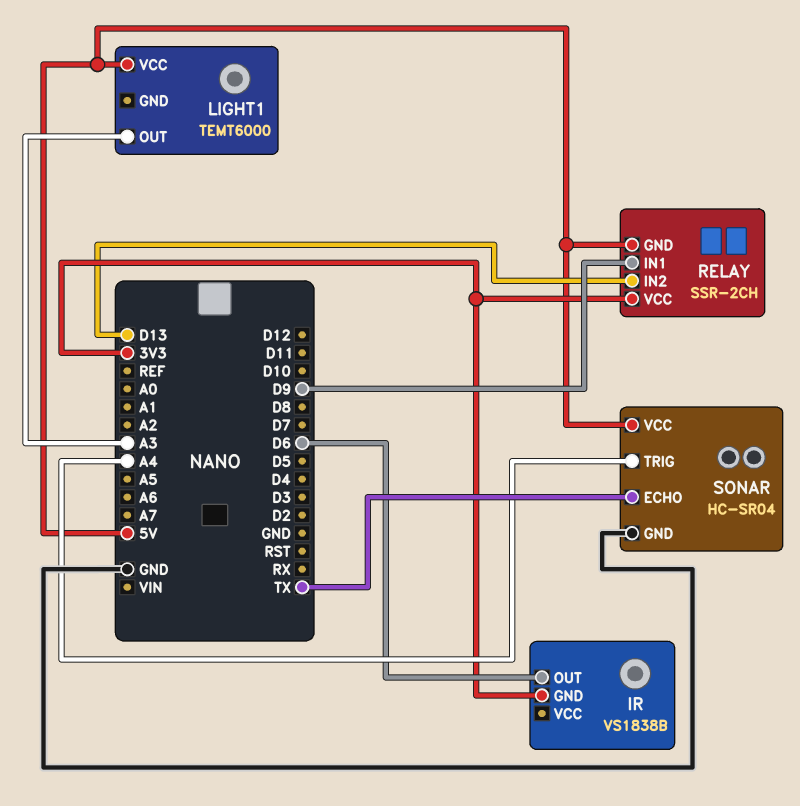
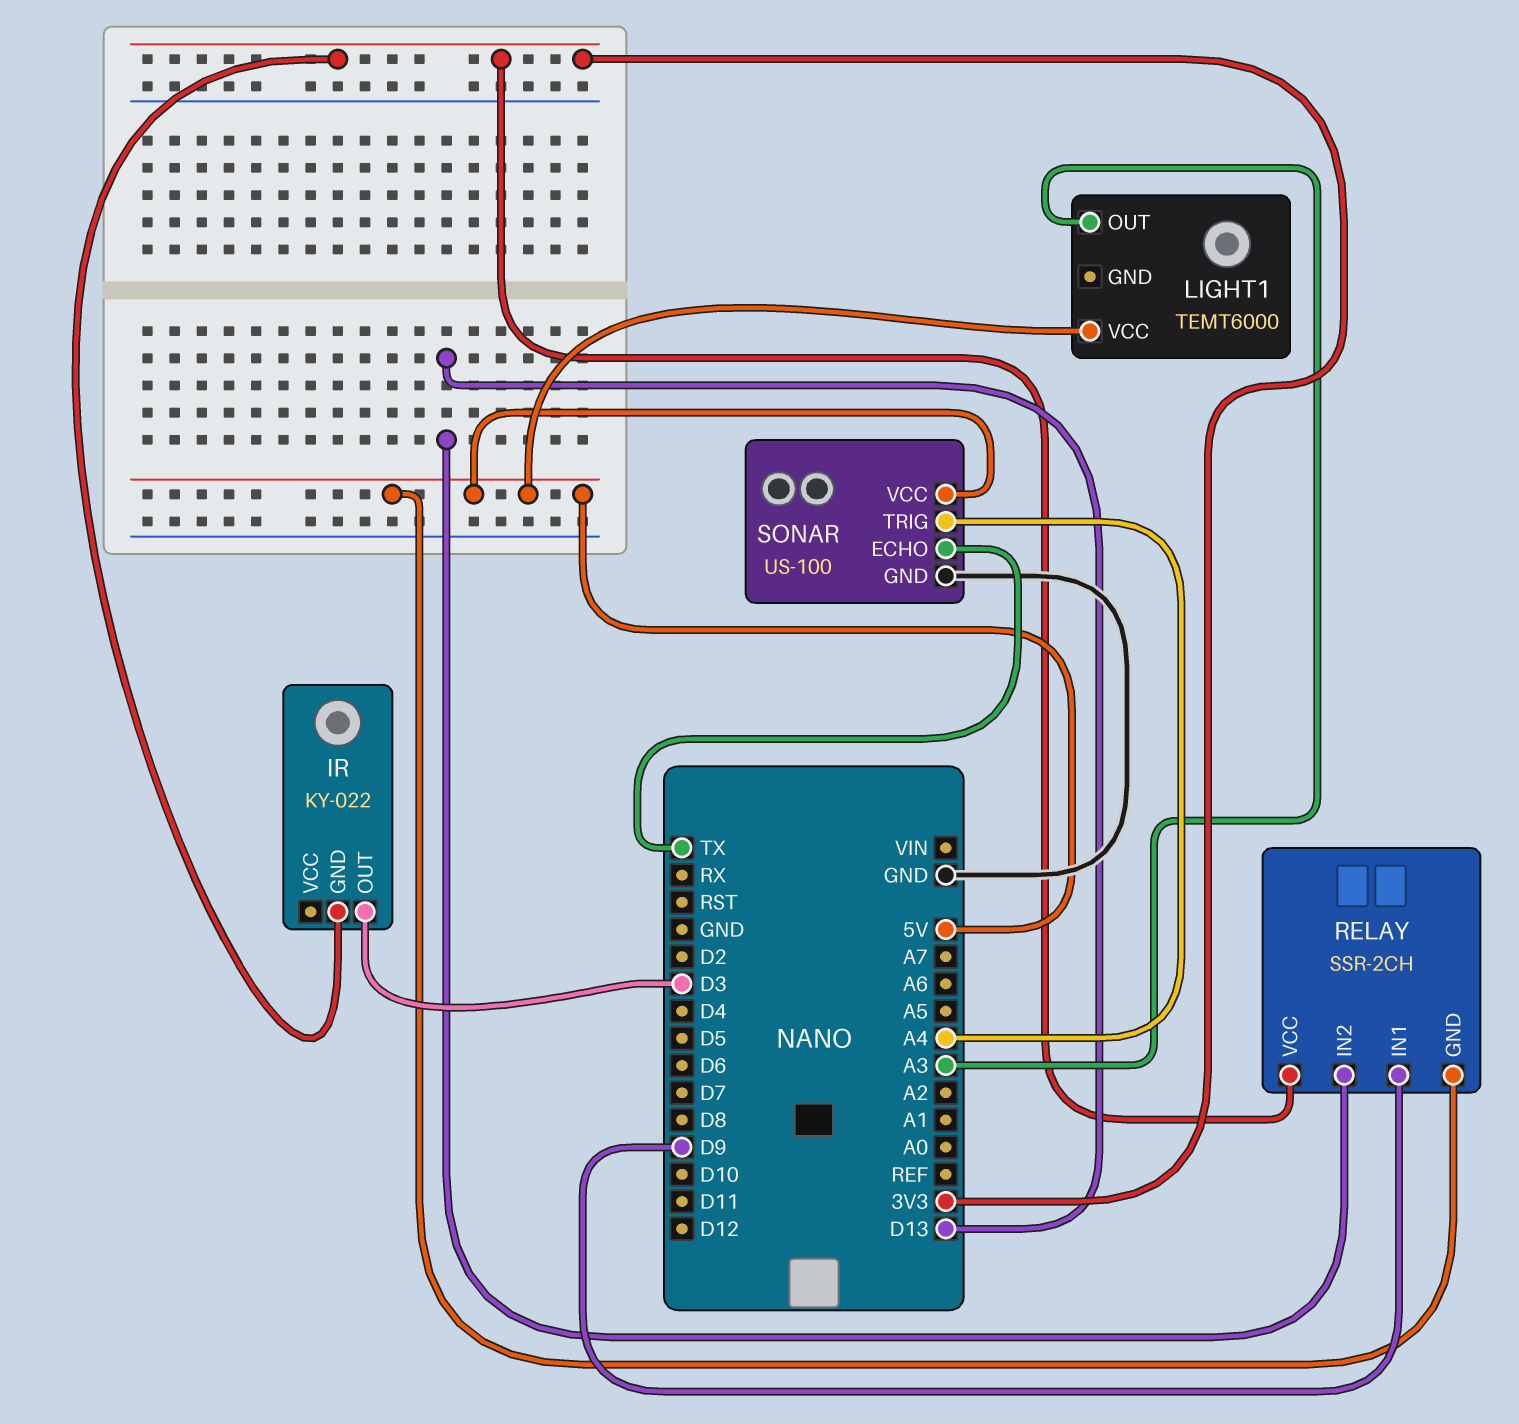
IR: VS1838B -> KY-022
IR pin OUT: D6 -> D3
SONAR: HC-SR04 -> US-100

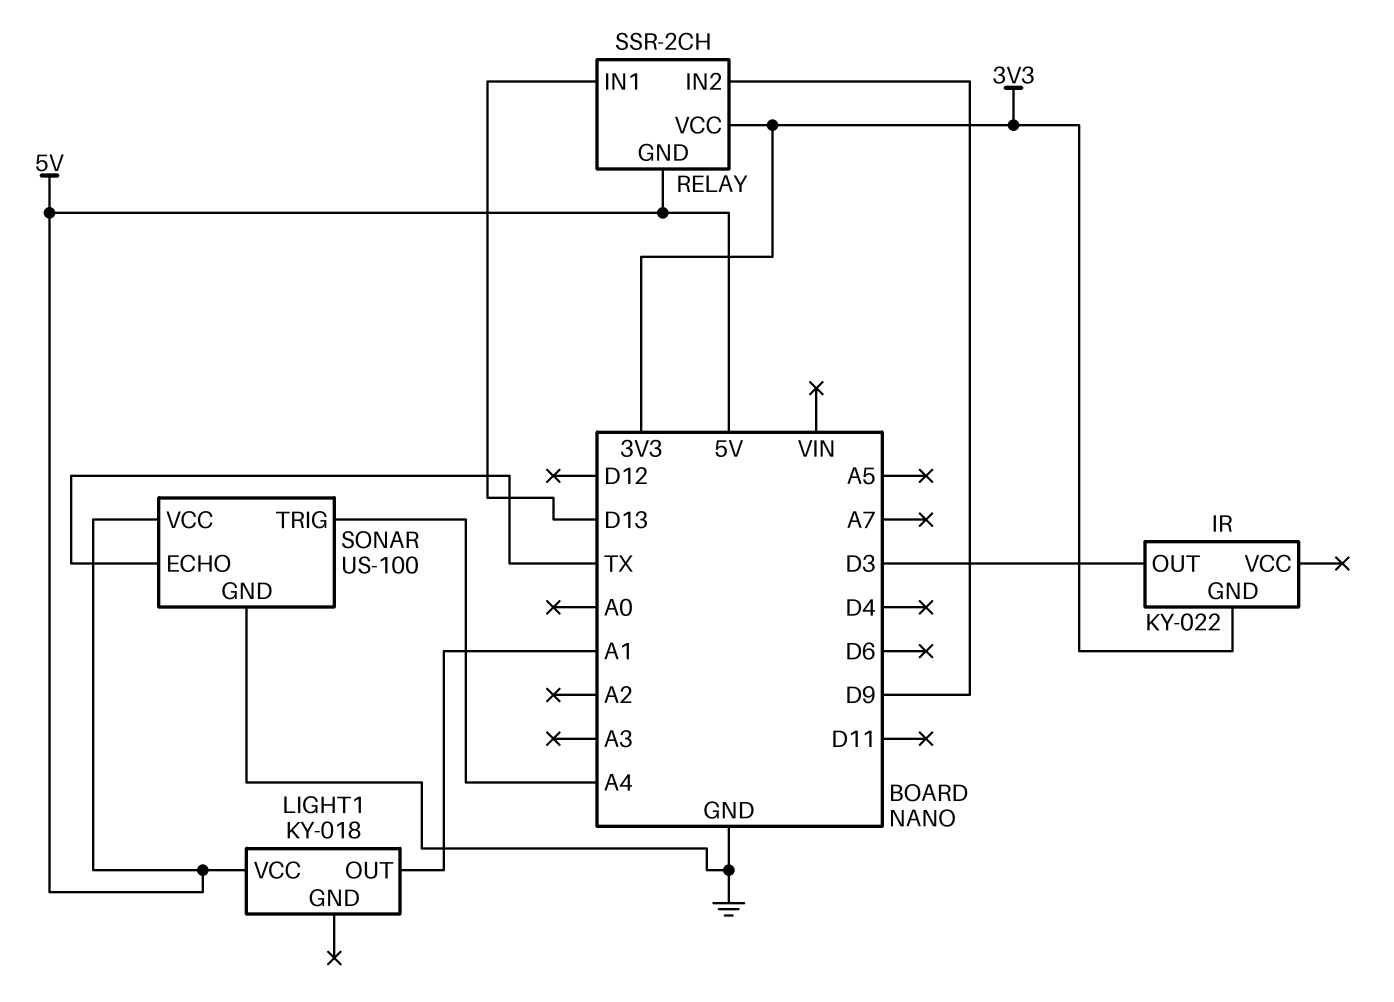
LIGHT1: TEMT6000 -> KY-018
LIGHT1 pin OUT: A3 -> A1
RELAY pin IN1: D9 -> D13
RELAY pin IN2: D13 -> D9

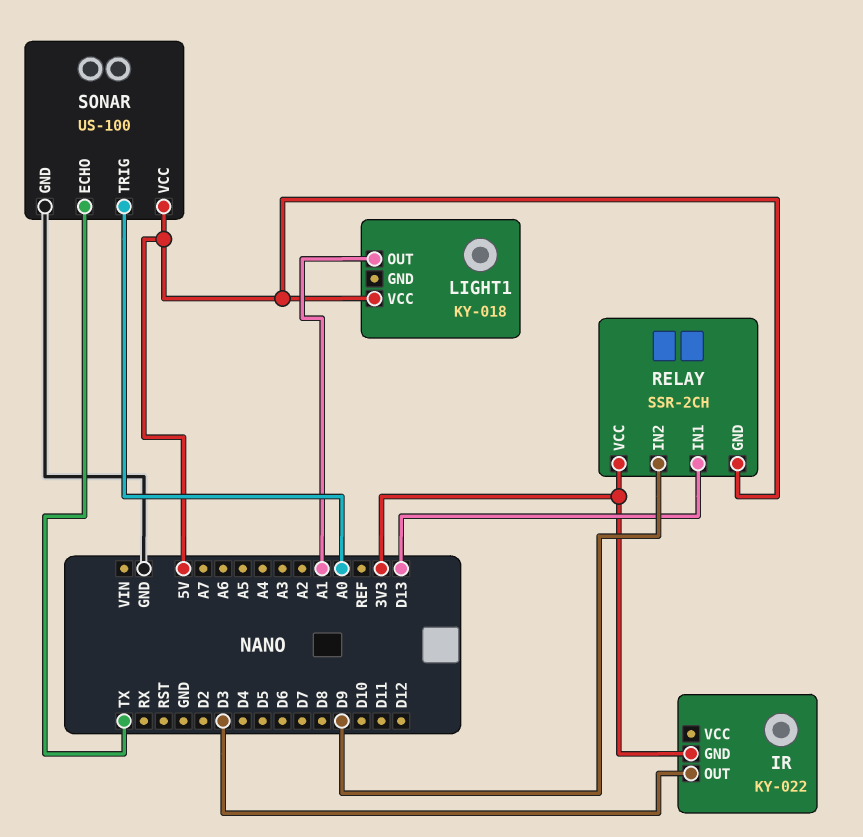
SONAR pin TRIG: A4 -> A0

